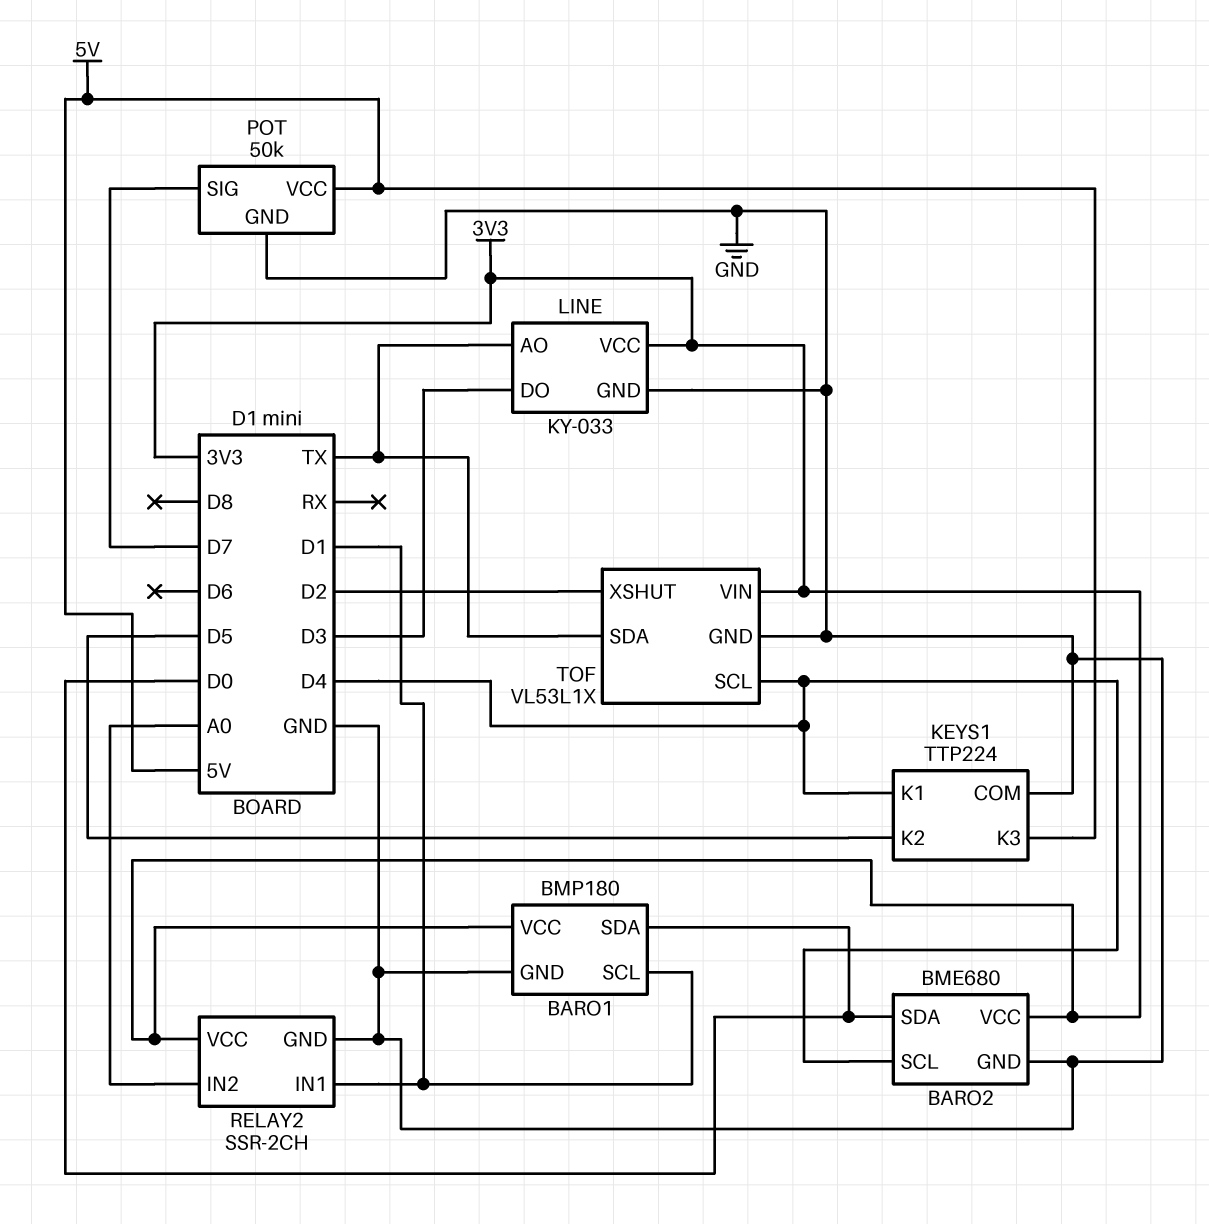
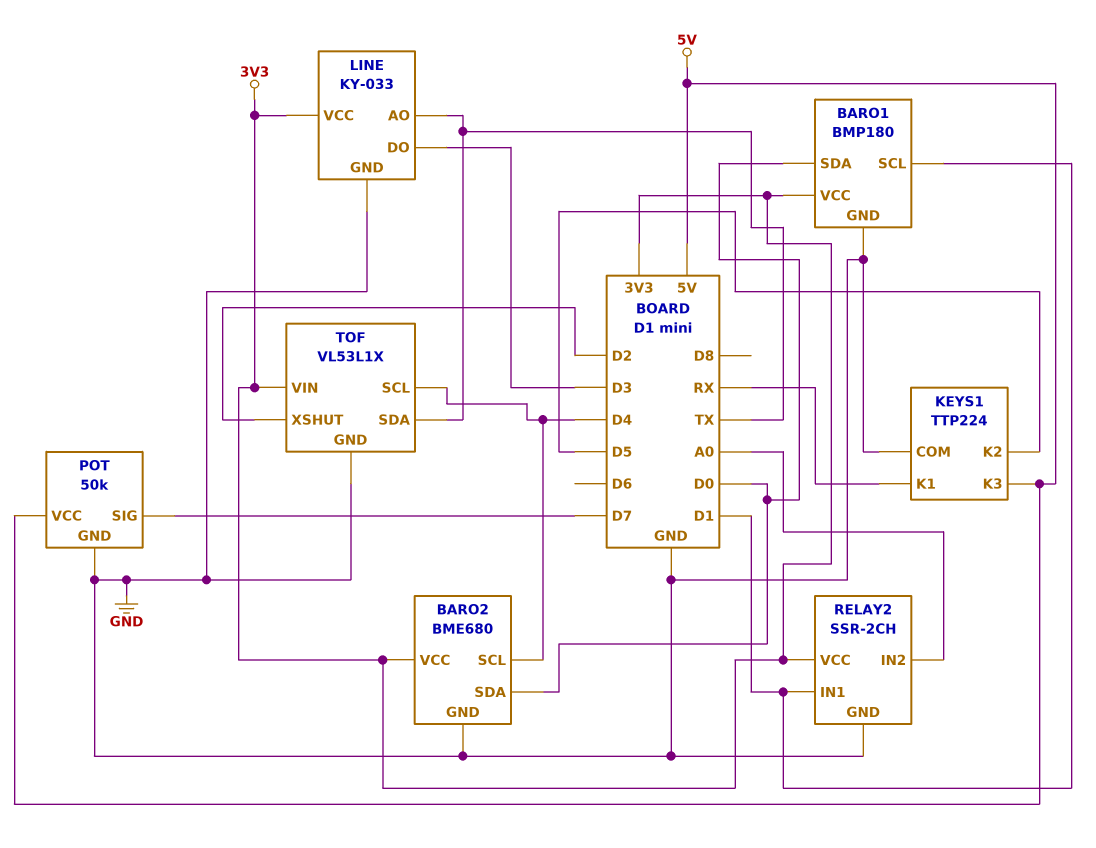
KEYS1 pin K1: D4 -> RX

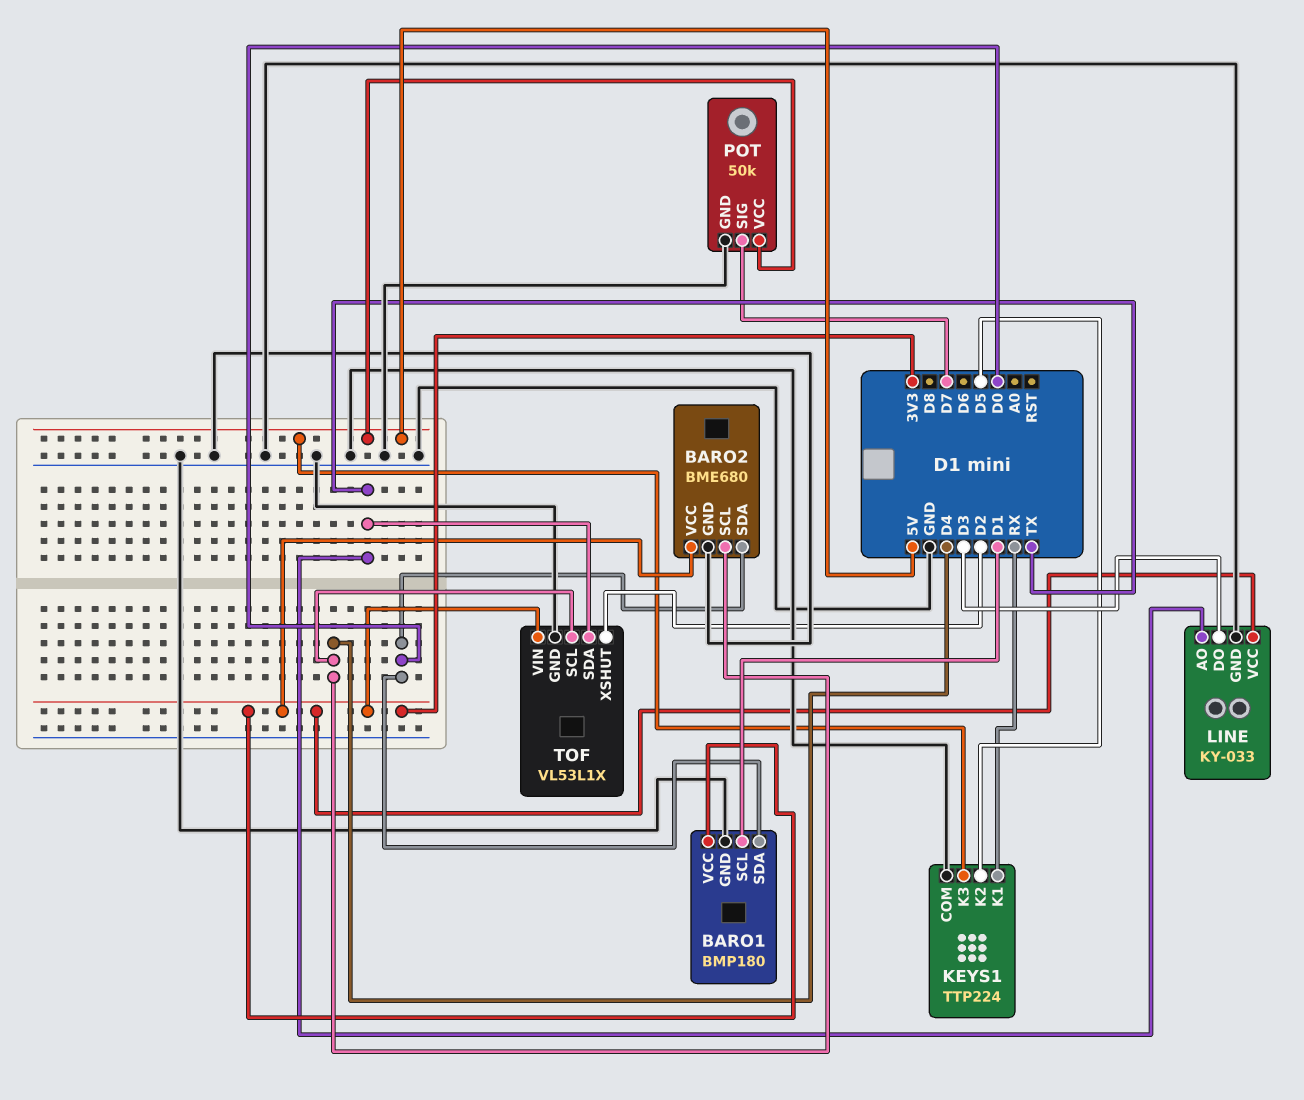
RELAY2: SSR-2CH -> none
RELAY2 pin GND: GND -> none
RELAY2 pin IN1: D1 -> none
RELAY2 pin IN2: A0 -> none
RELAY2 pin VCC: 3V3 -> none

